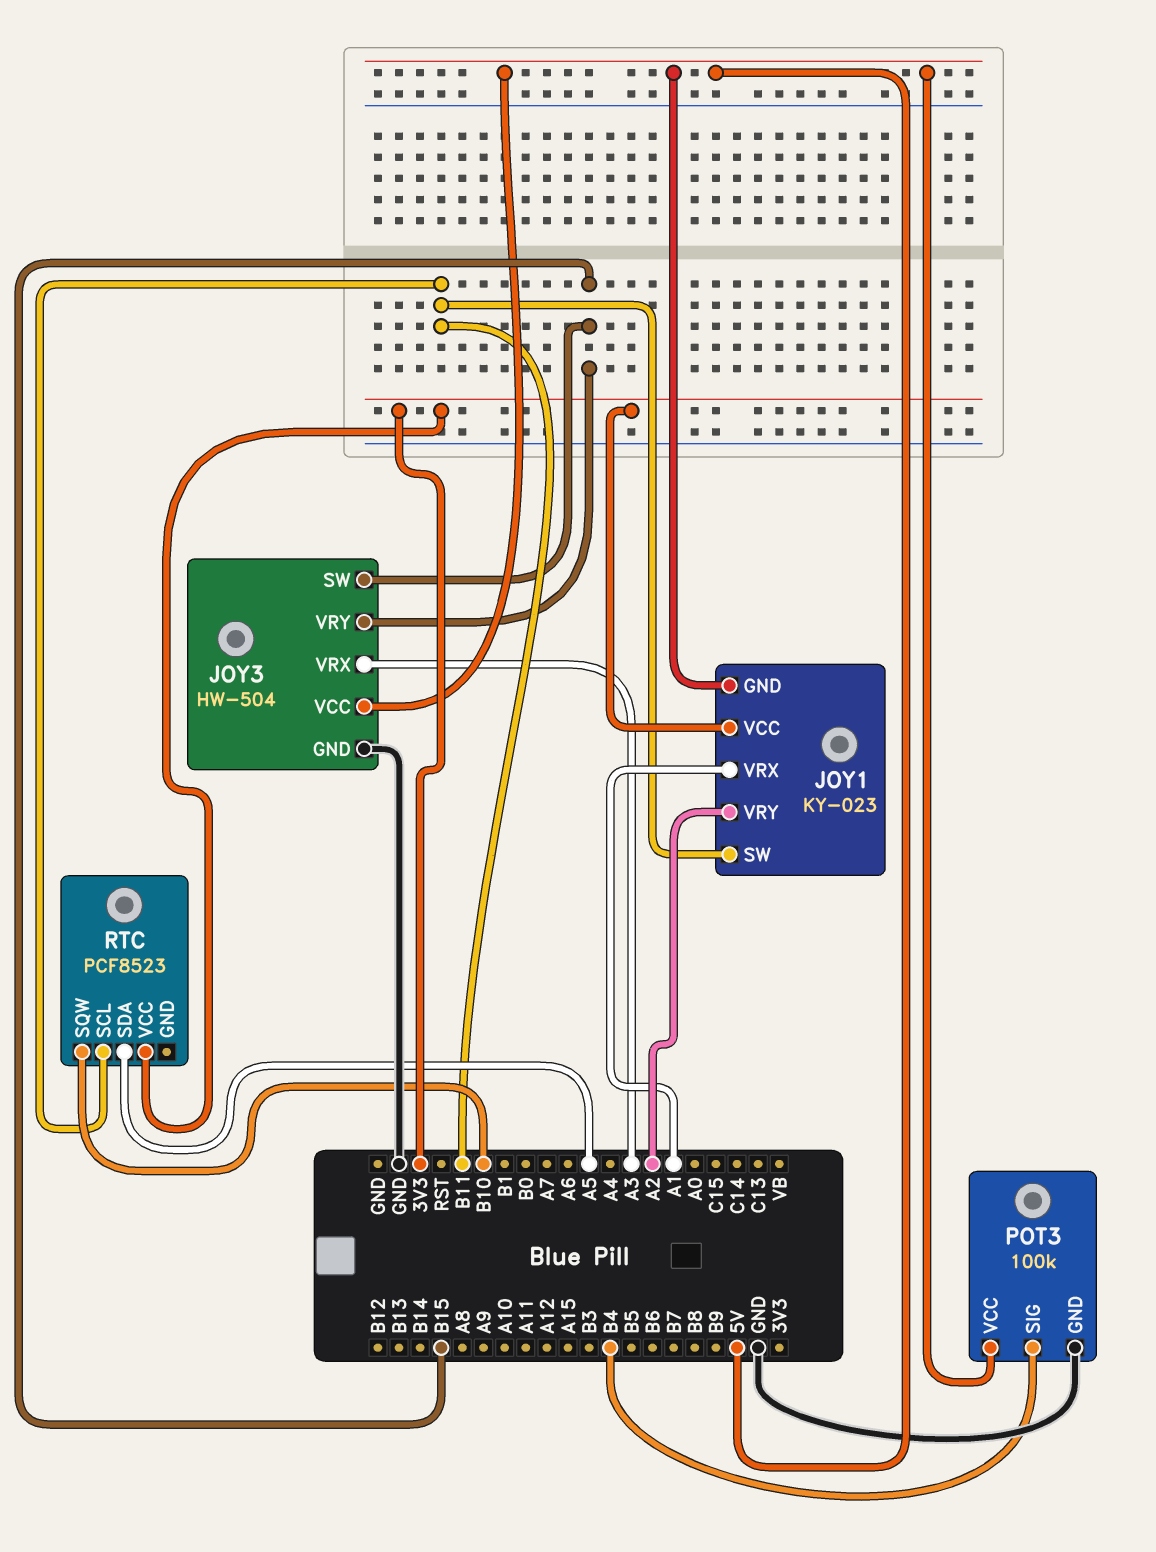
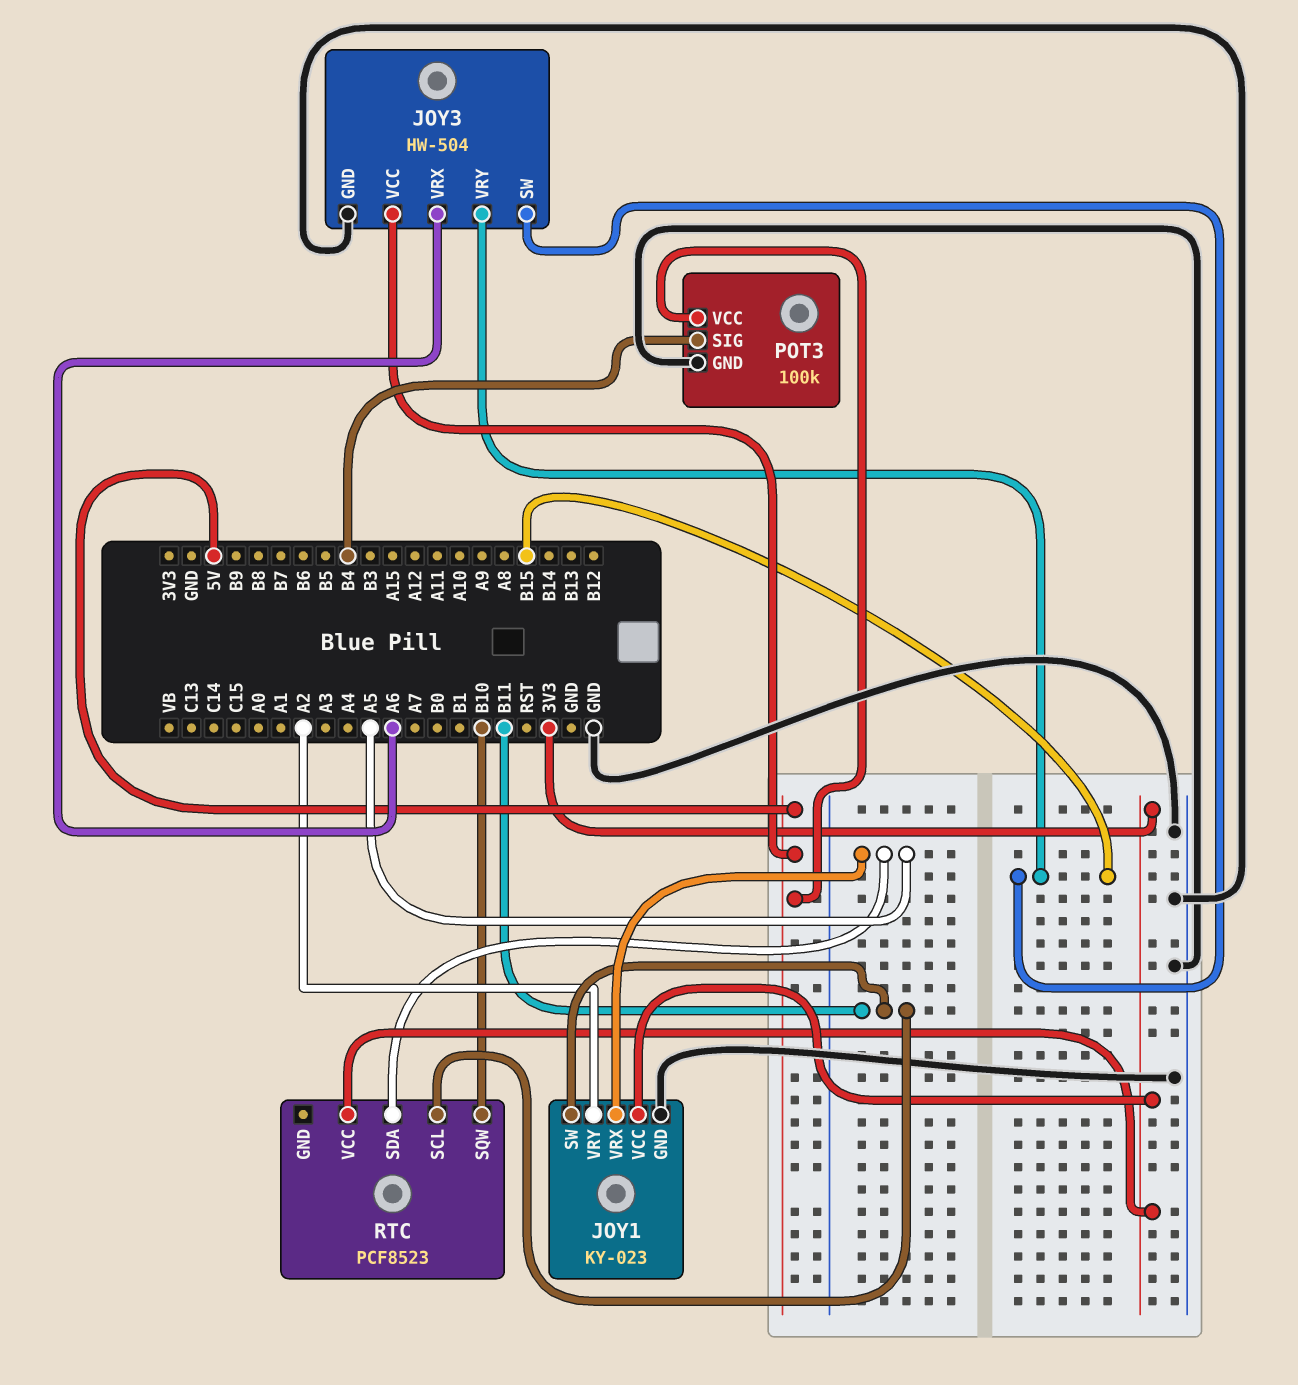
JOY1 pin GND: 5V -> GND
JOY1 pin VRX: A1 -> A5
JOY3 pin VRX: A3 -> A6

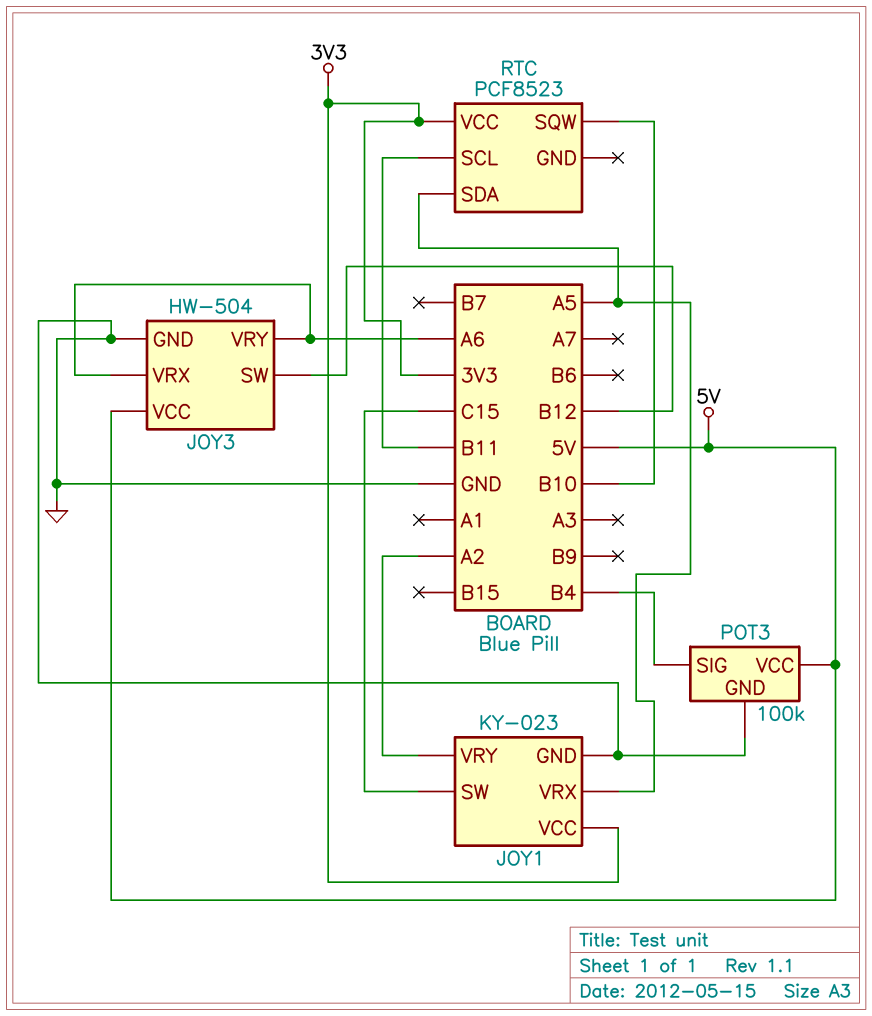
JOY1 pin SW: B11 -> C15
JOY3 pin SW: B15 -> B12
JOY3 pin VRY: B15 -> A6

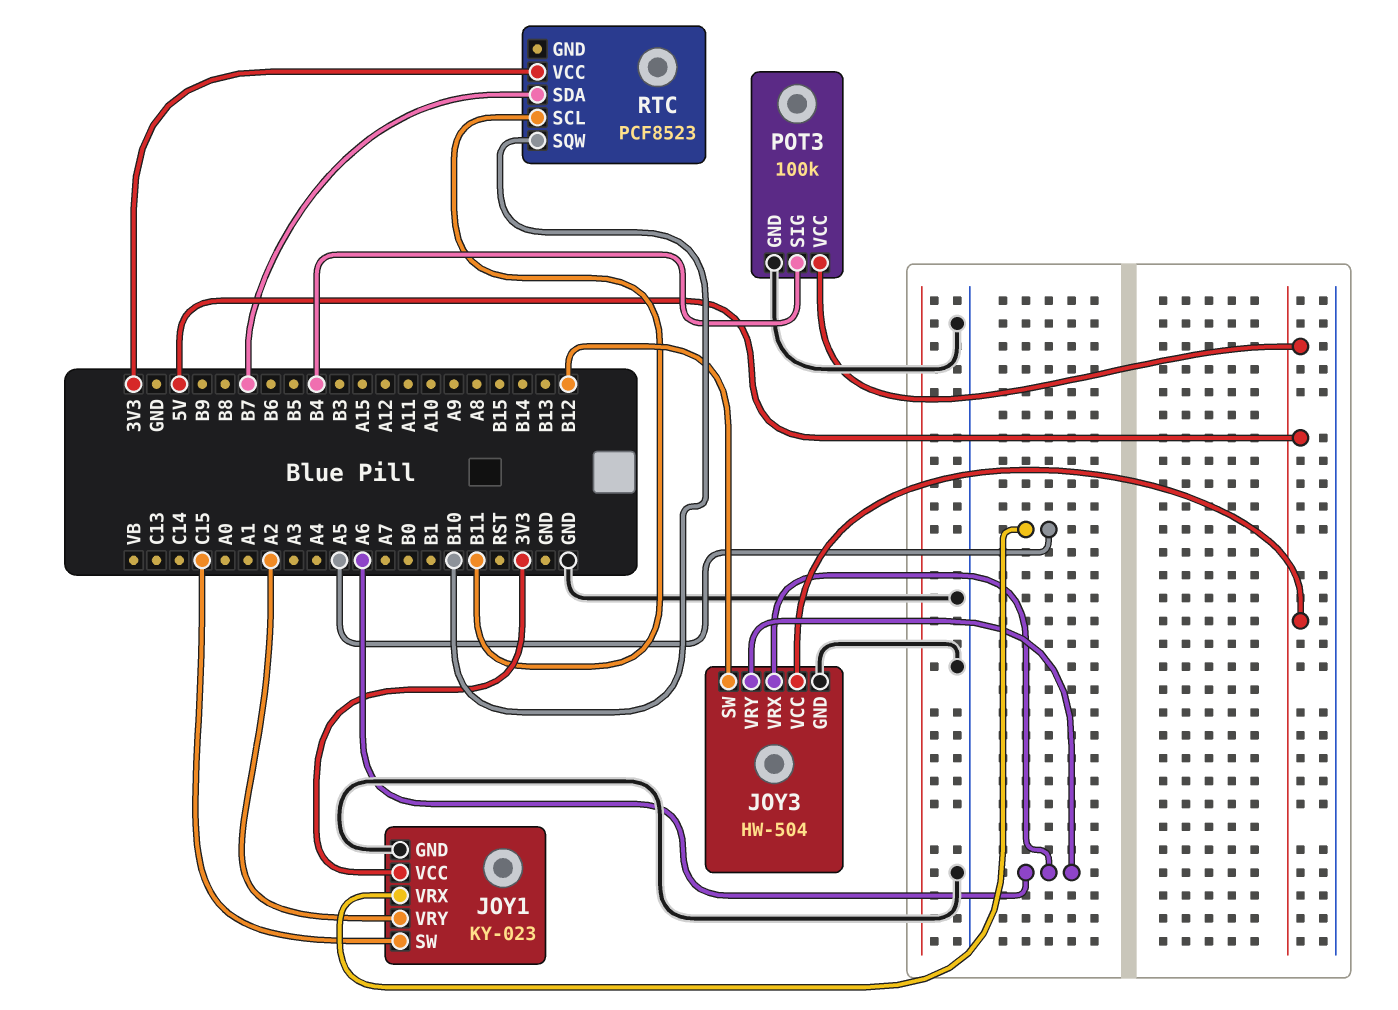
RTC pin SDA: A5 -> B7

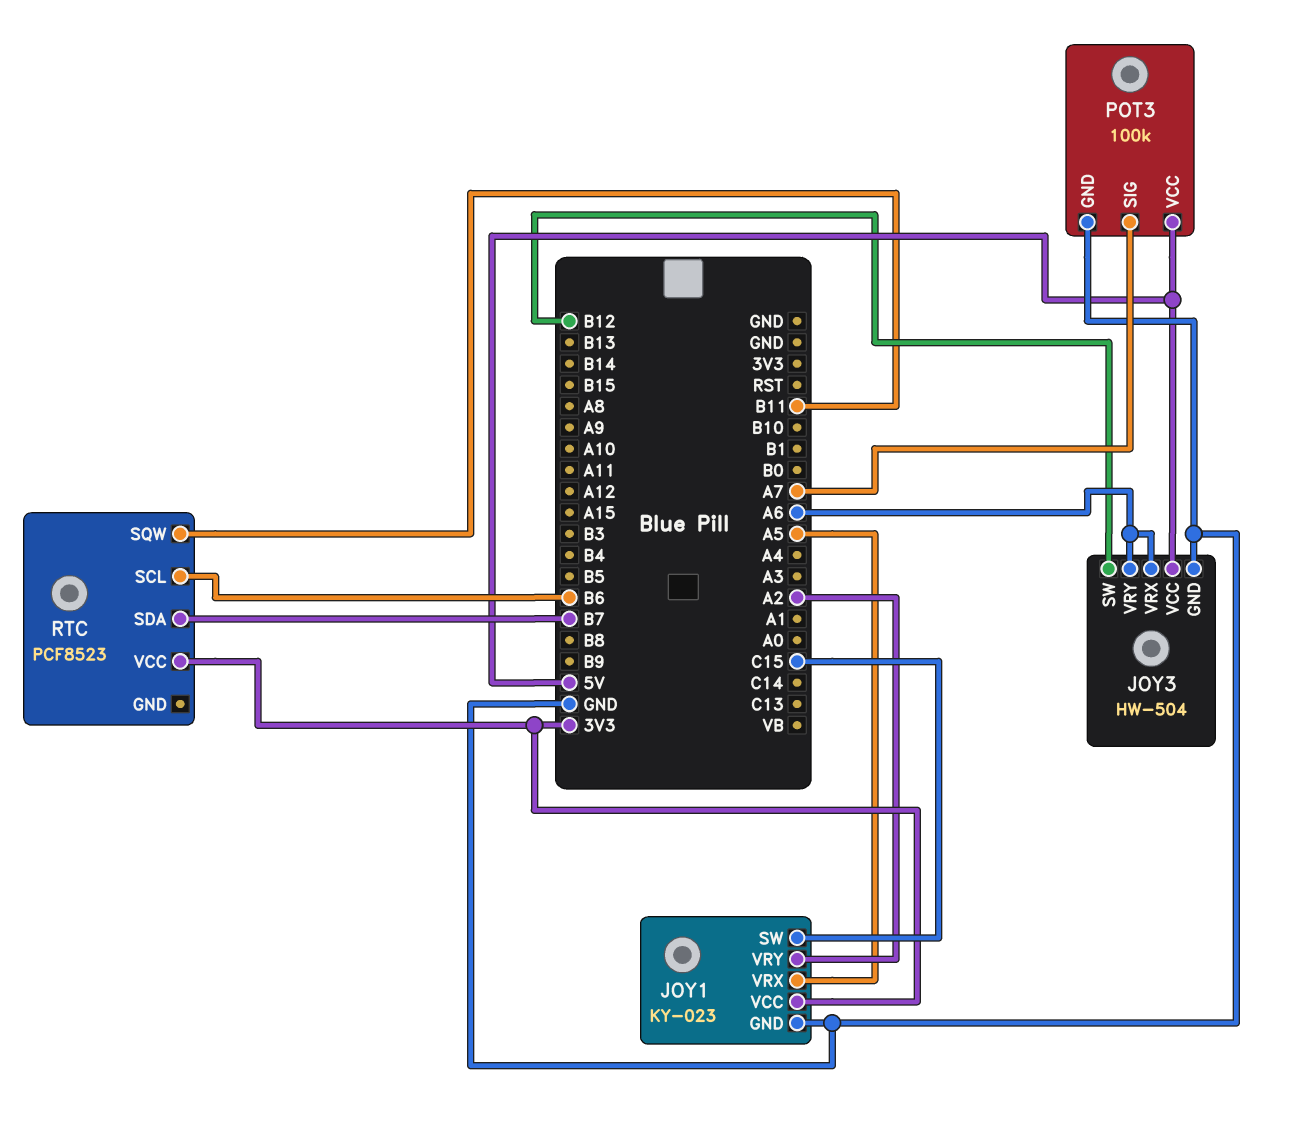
POT3 pin SIG: B4 -> A7
RTC pin SCL: B11 -> B6
RTC pin SQW: B10 -> B11

